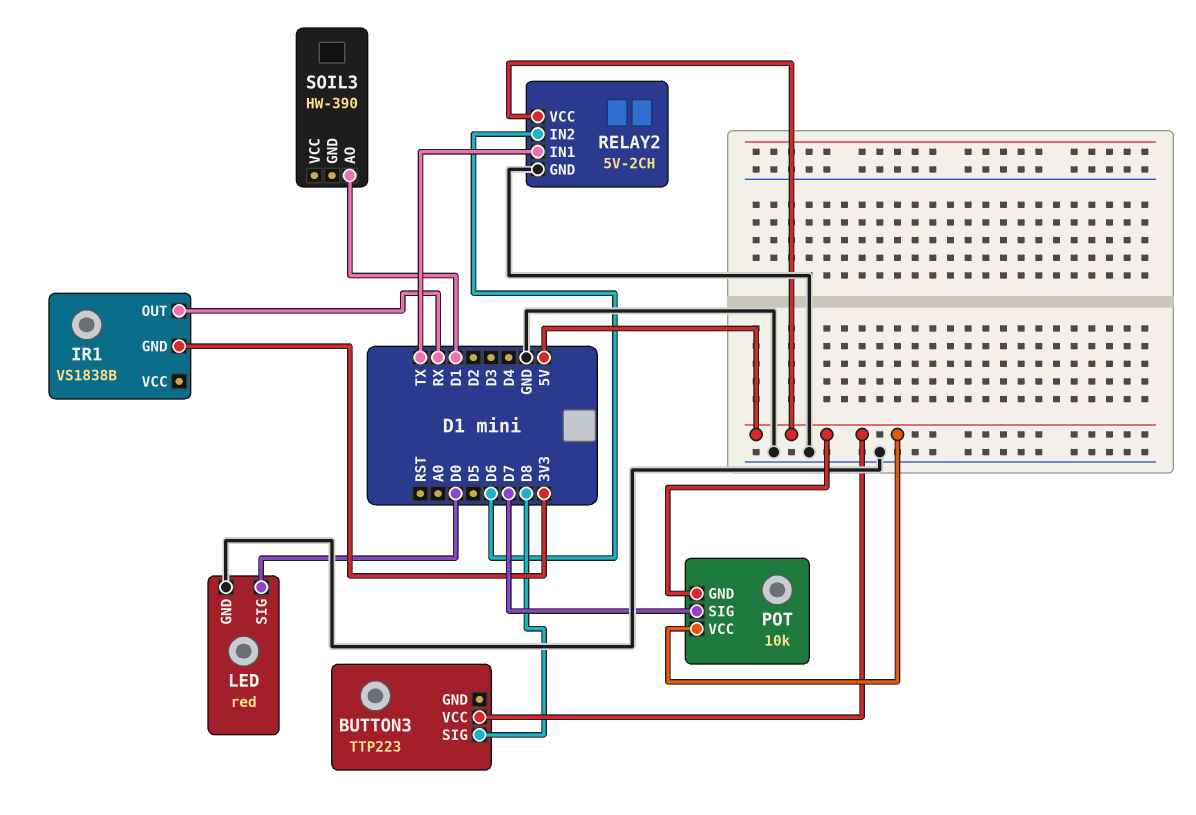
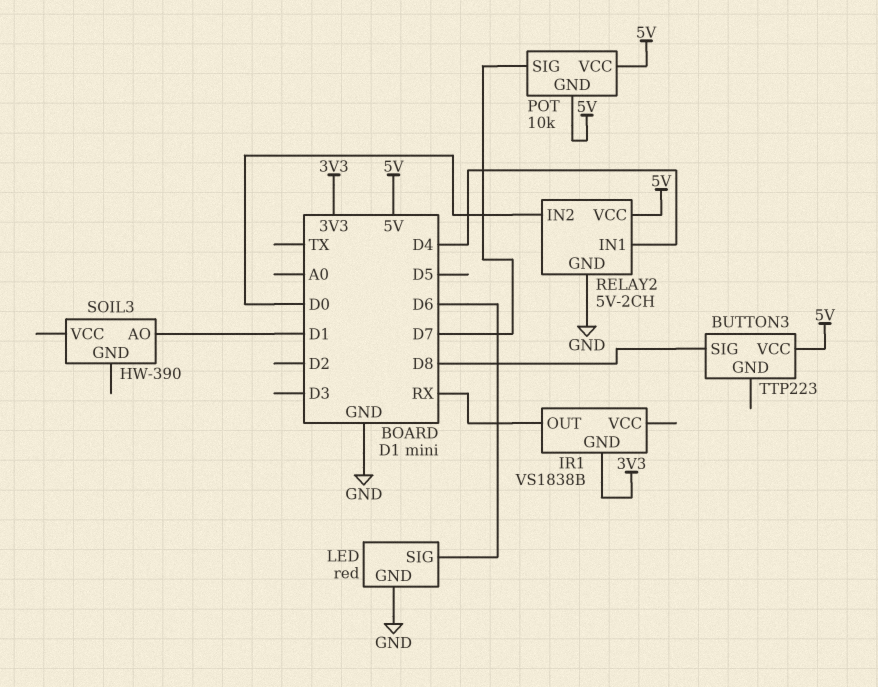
LED pin SIG: D0 -> D6
RELAY2 pin IN1: TX -> D4
RELAY2 pin IN2: D6 -> D0

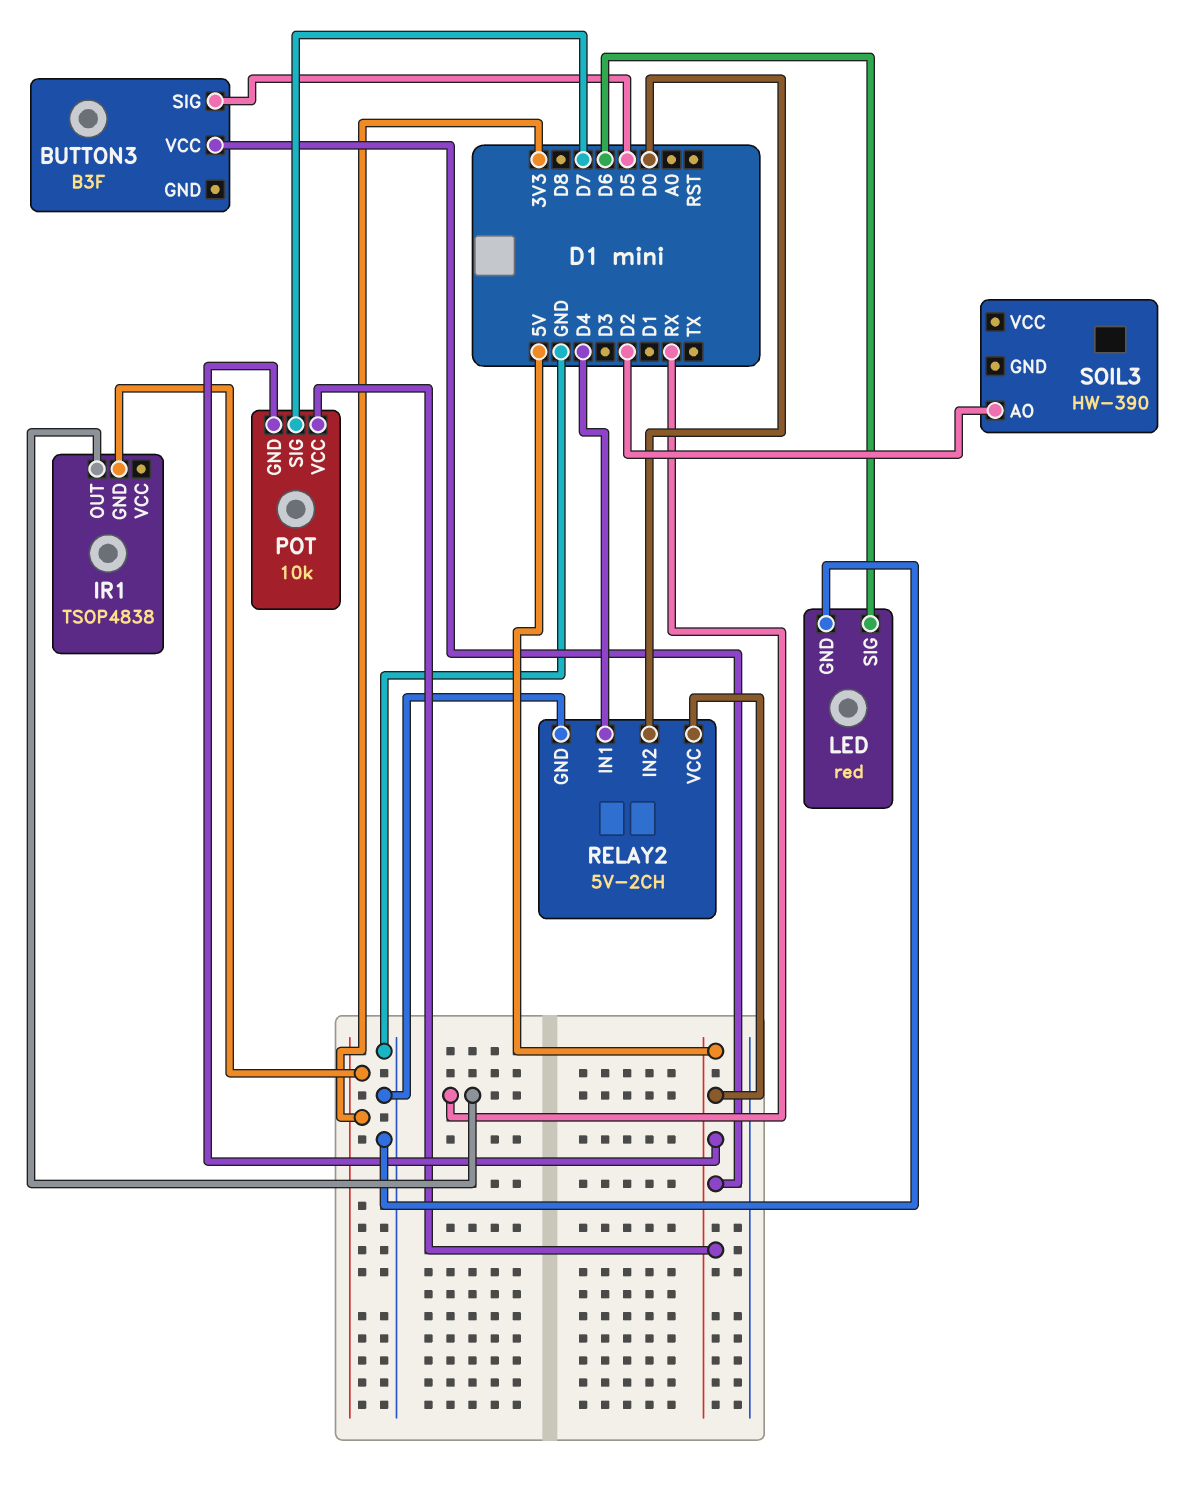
BUTTON3: TTP223 -> B3F
BUTTON3 pin SIG: D8 -> D5
IR1: VS1838B -> TSOP4838
SOIL3 pin AO: D1 -> D2

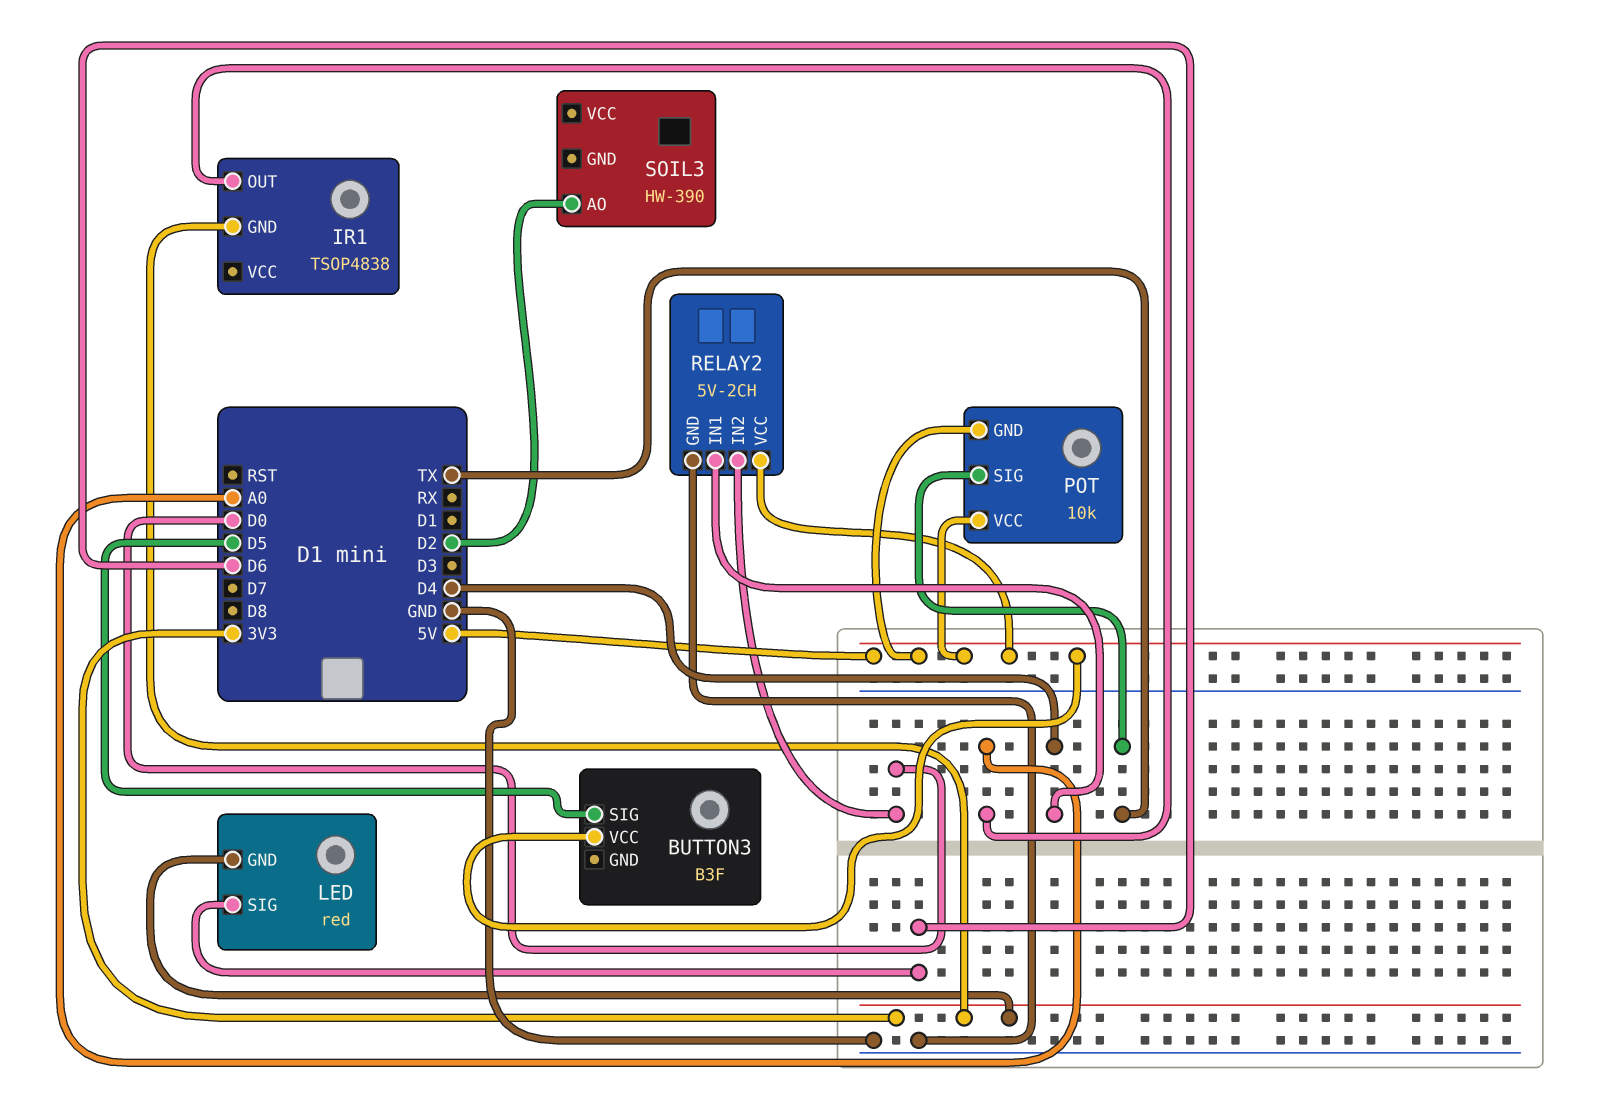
IR1 pin OUT: RX -> A0
LED pin GND: GND -> 3V3
POT pin SIG: D7 -> TX

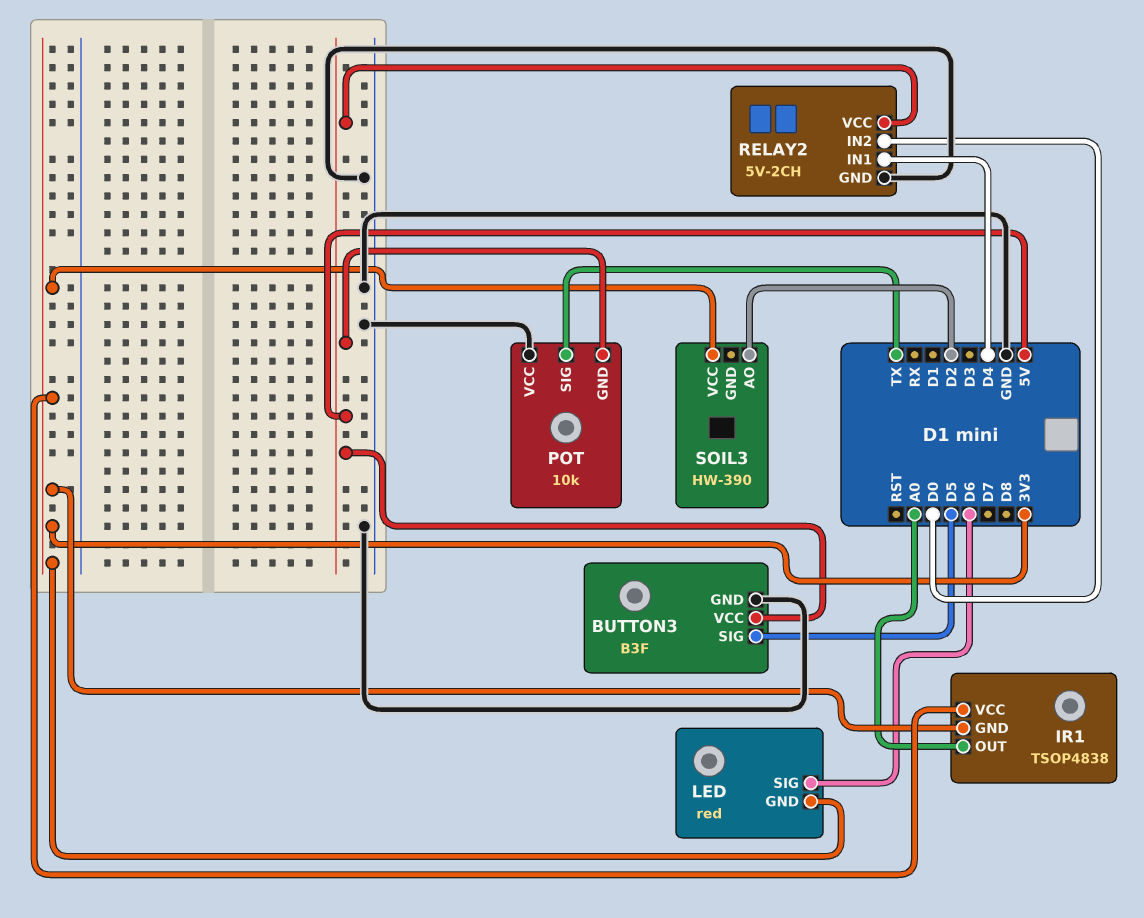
BUTTON3 pin GND: none -> GND
IR1 pin VCC: none -> 3V3
POT pin VCC: 5V -> GND
SOIL3 pin VCC: none -> 3V3

